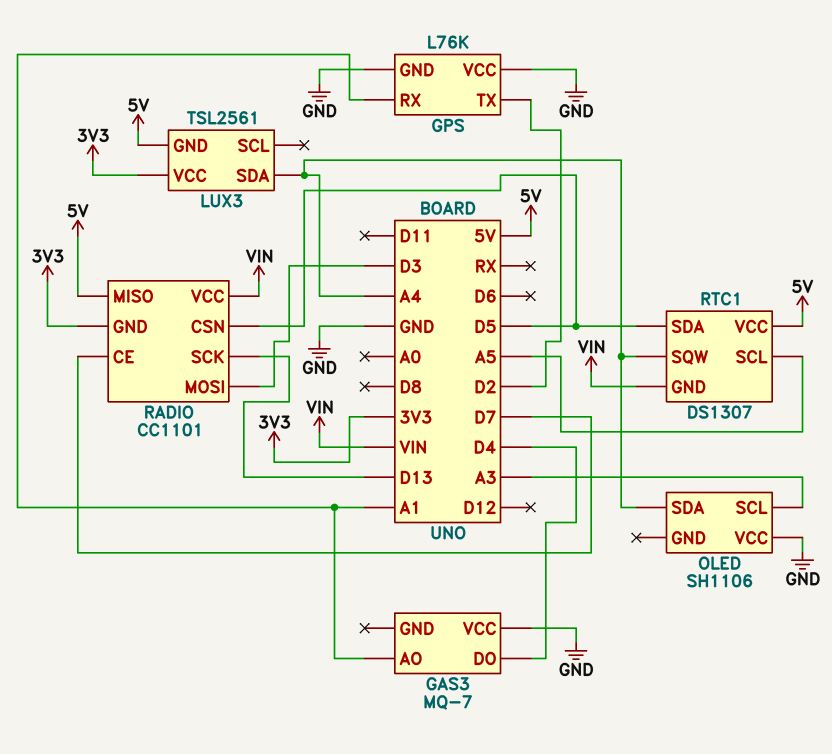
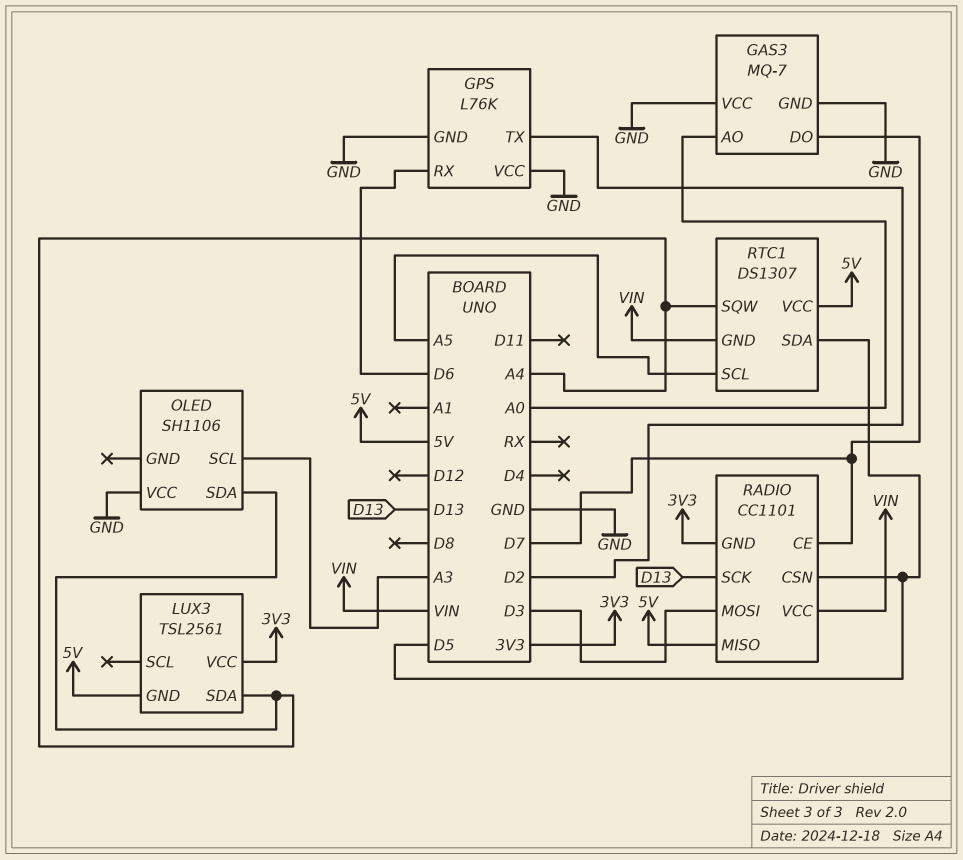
GAS3 pin AO: A1 -> A0
GAS3 pin DO: D4 -> D7
GAS3 pin GND: none -> GND
GPS pin RX: A1 -> D6

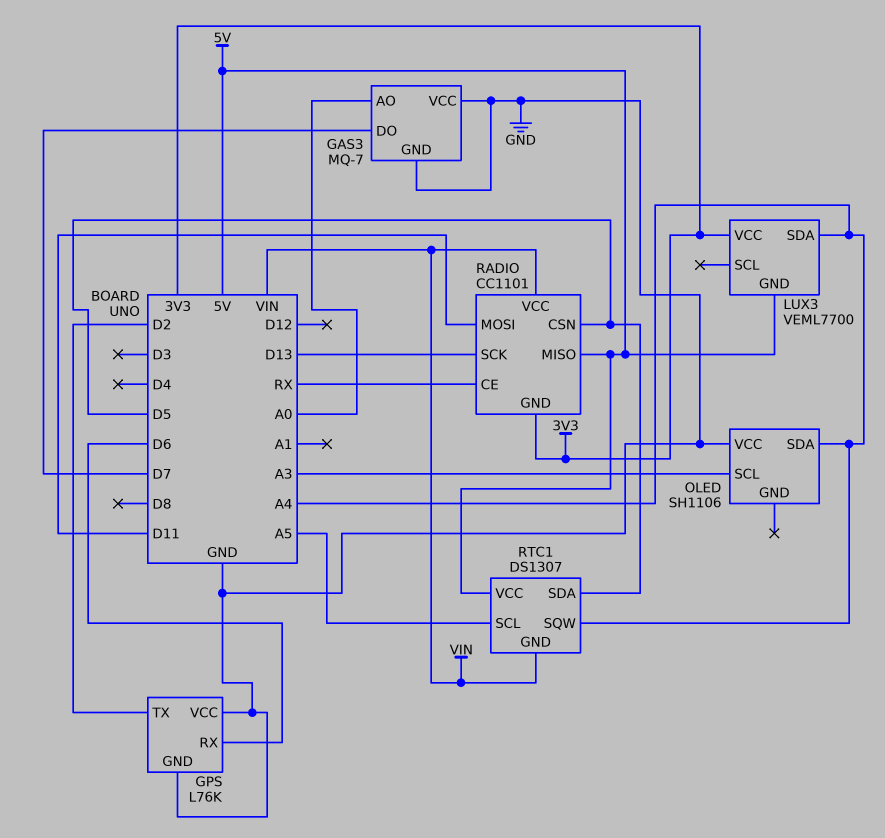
LUX3: TSL2561 -> VEML7700
RADIO pin CE: D7 -> RX
RADIO pin MOSI: D3 -> D11

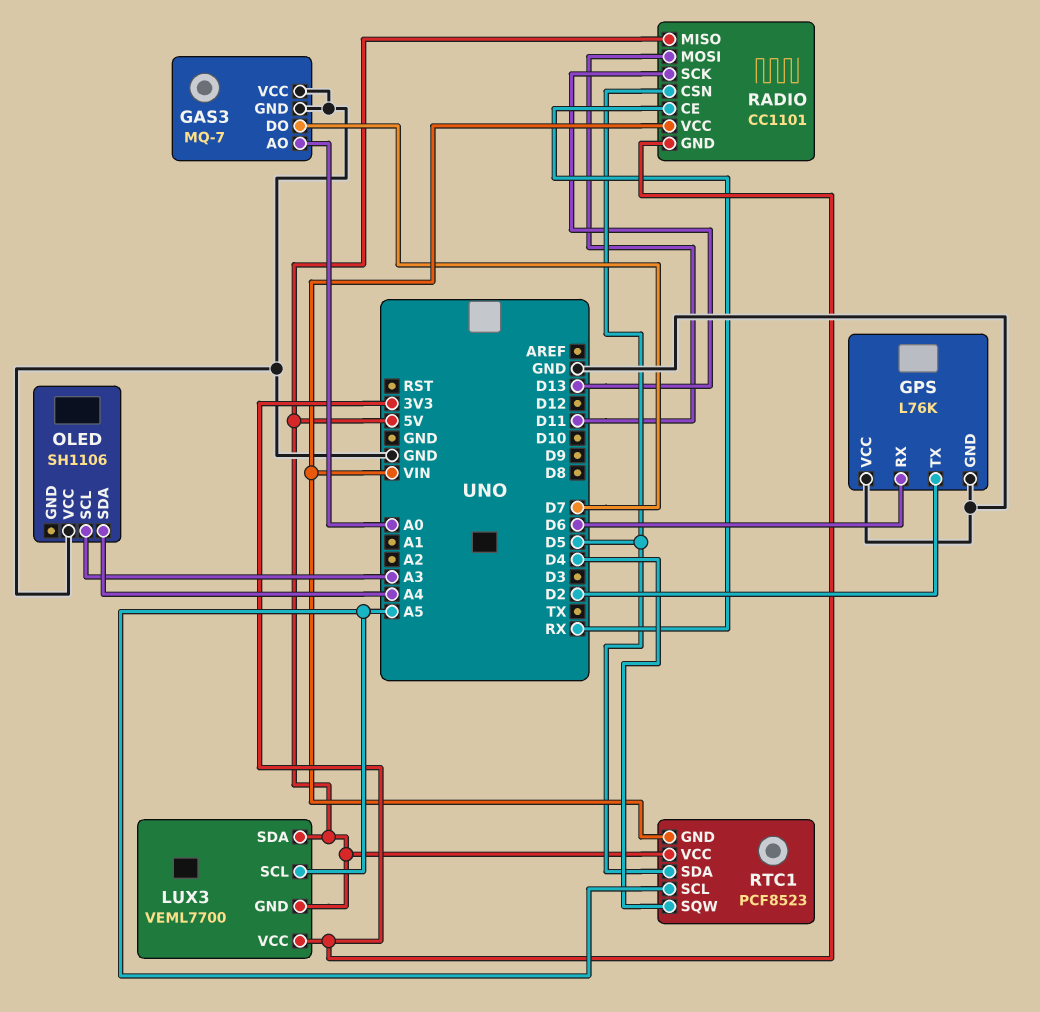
LUX3 pin SCL: none -> A5
LUX3 pin SDA: A4 -> 5V
RTC1: DS1307 -> PCF8523
RTC1 pin SQW: A4 -> D4

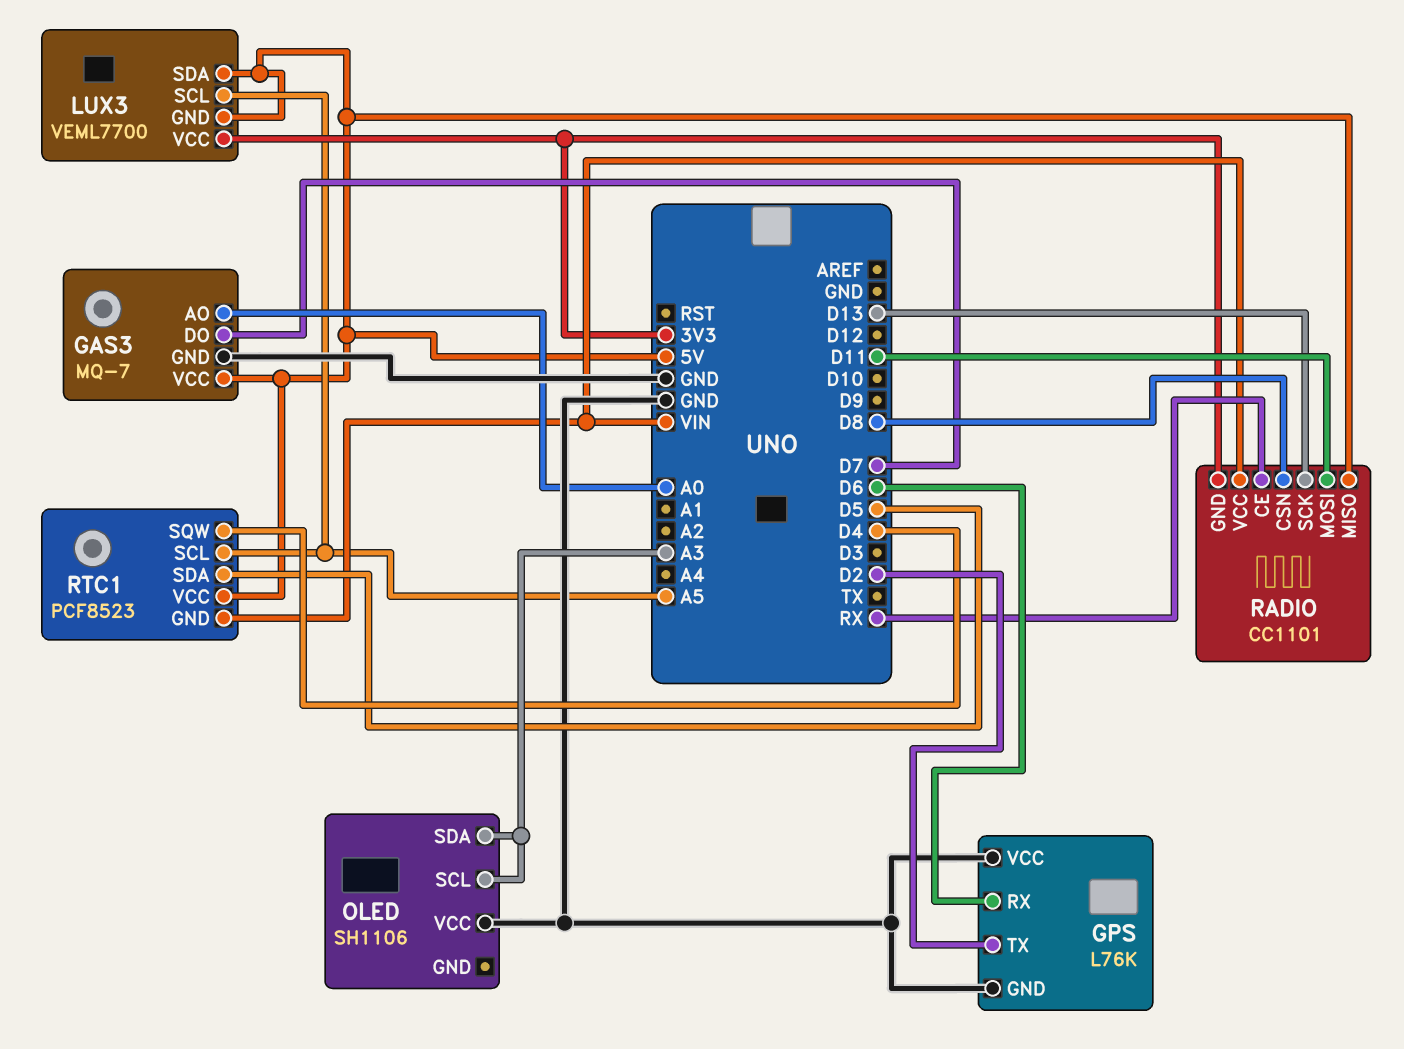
GAS3 pin VCC: GND -> 5V
OLED pin SDA: A4 -> A3
RADIO pin CSN: D5 -> D8

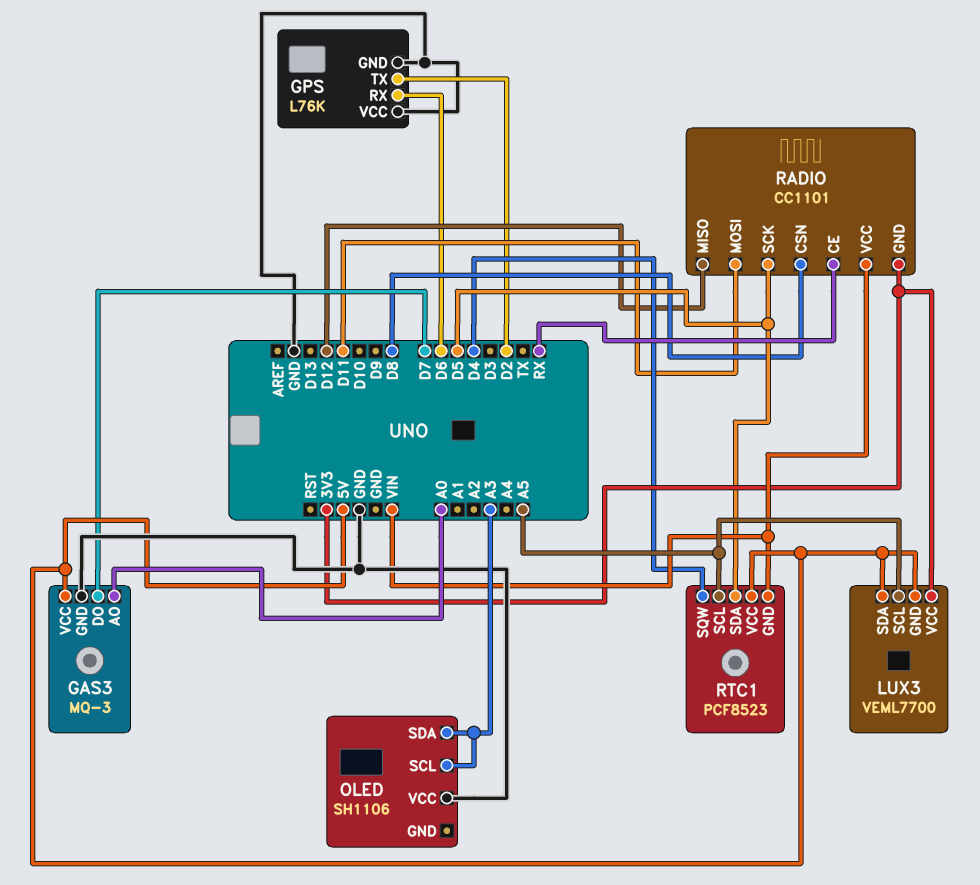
GAS3: MQ-7 -> MQ-3
RADIO pin MISO: 5V -> D12
RADIO pin SCK: D13 -> D5

